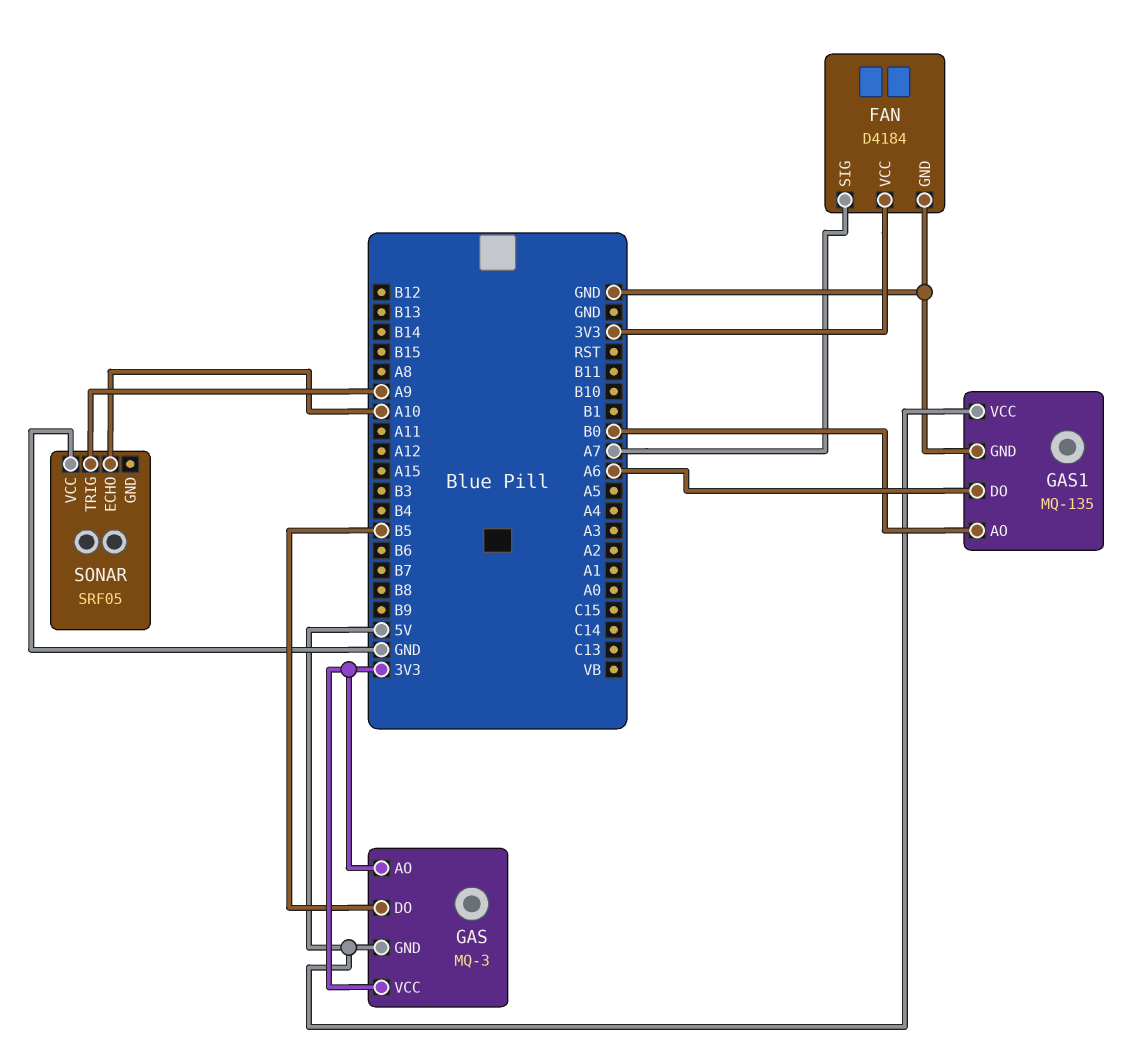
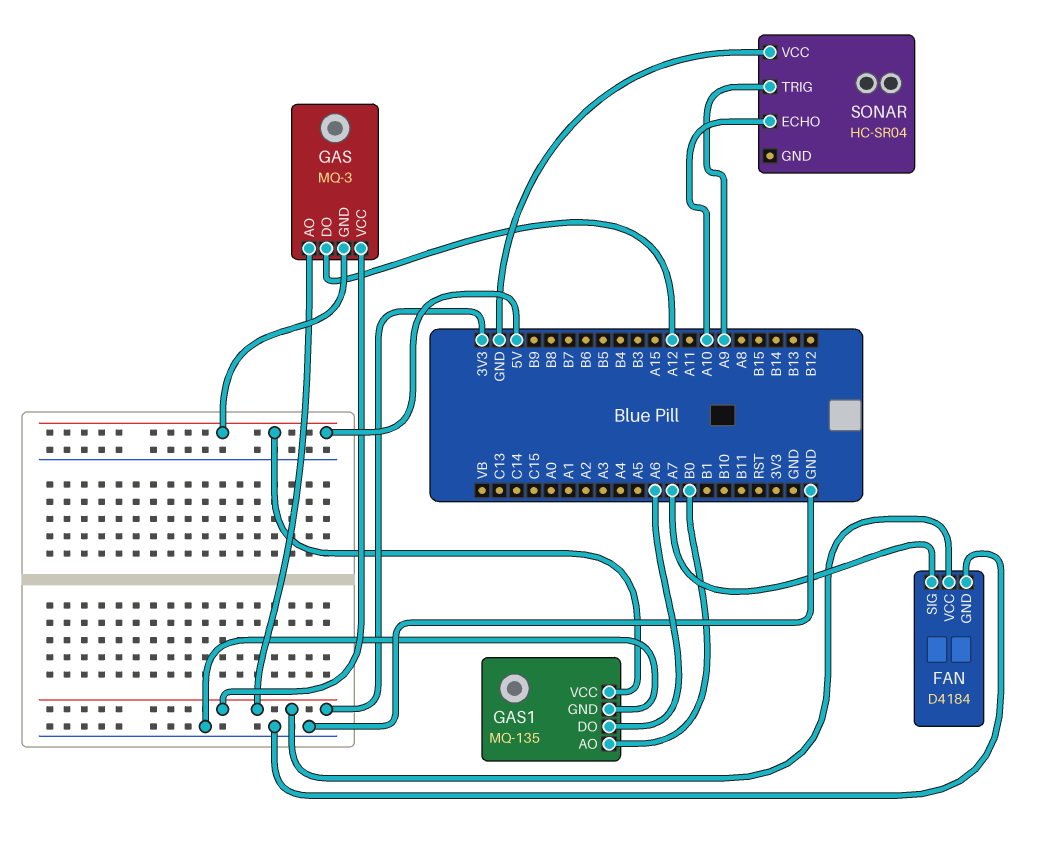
GAS pin DO: B5 -> A12
SONAR: SRF05 -> HC-SR04

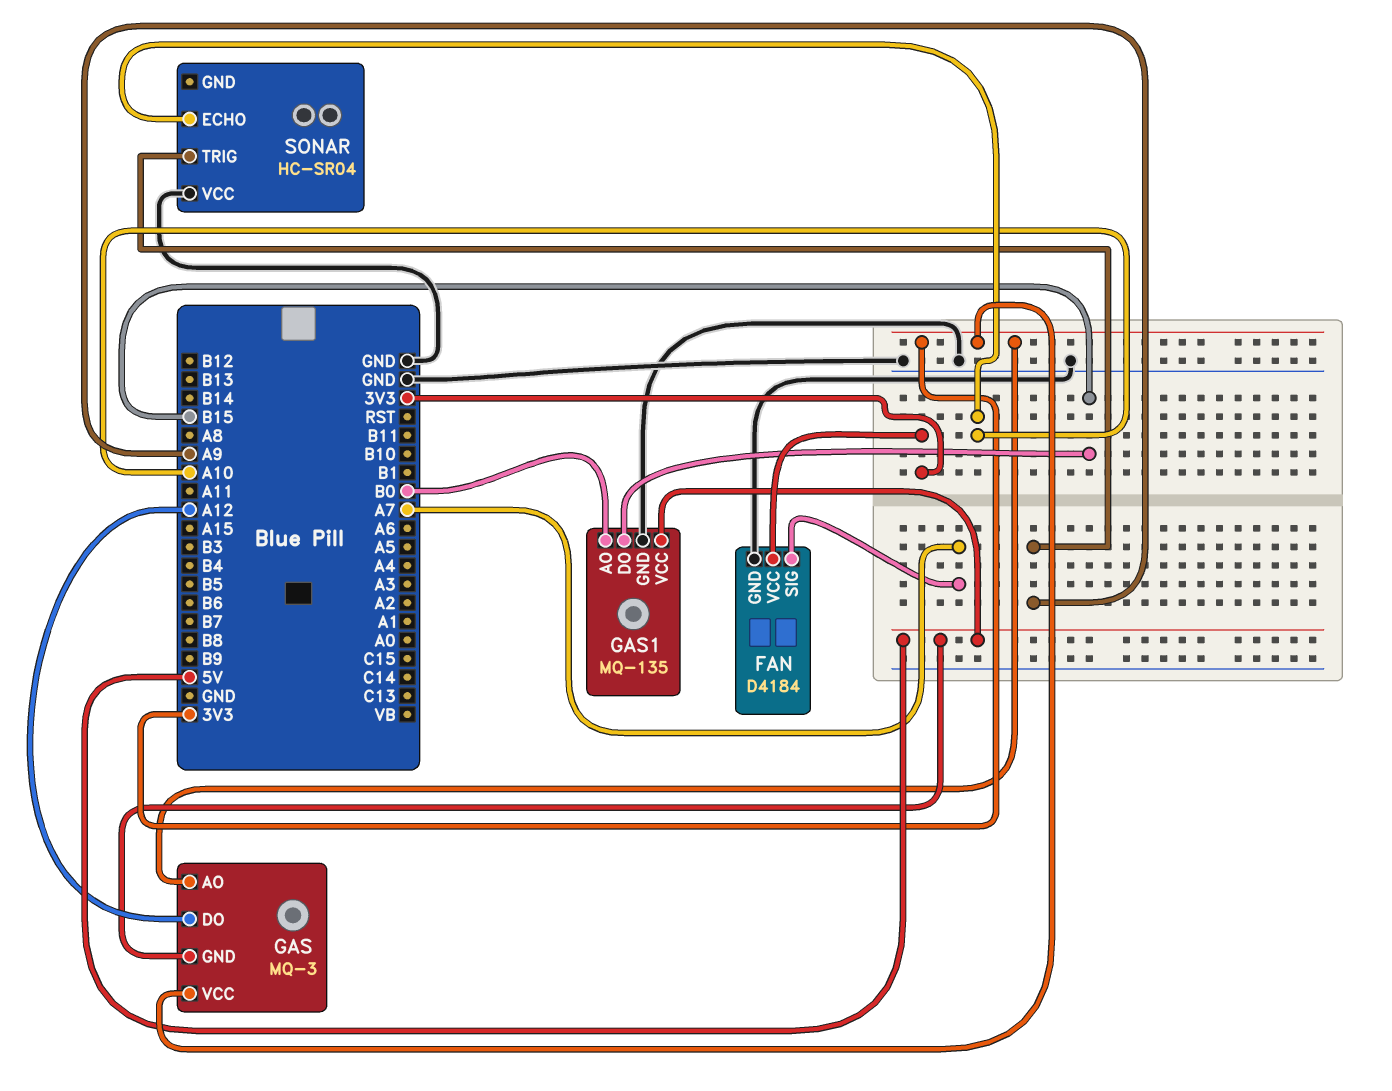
GAS1 pin DO: A6 -> B15

